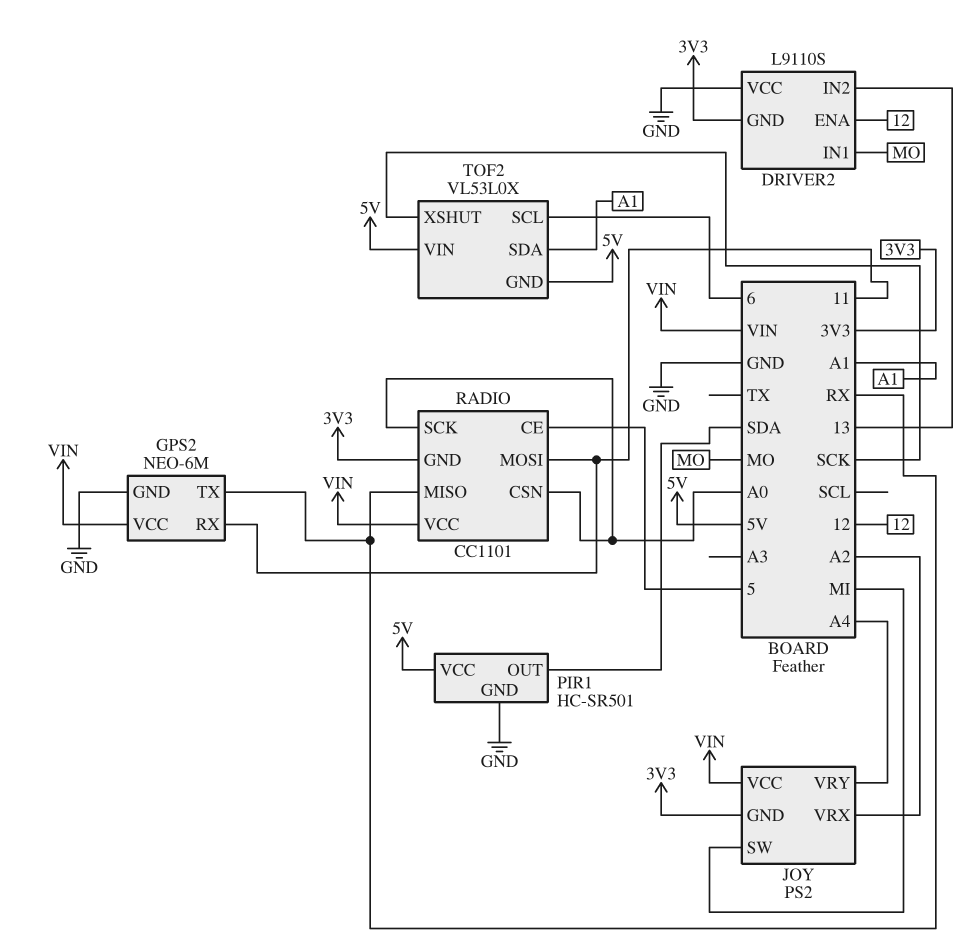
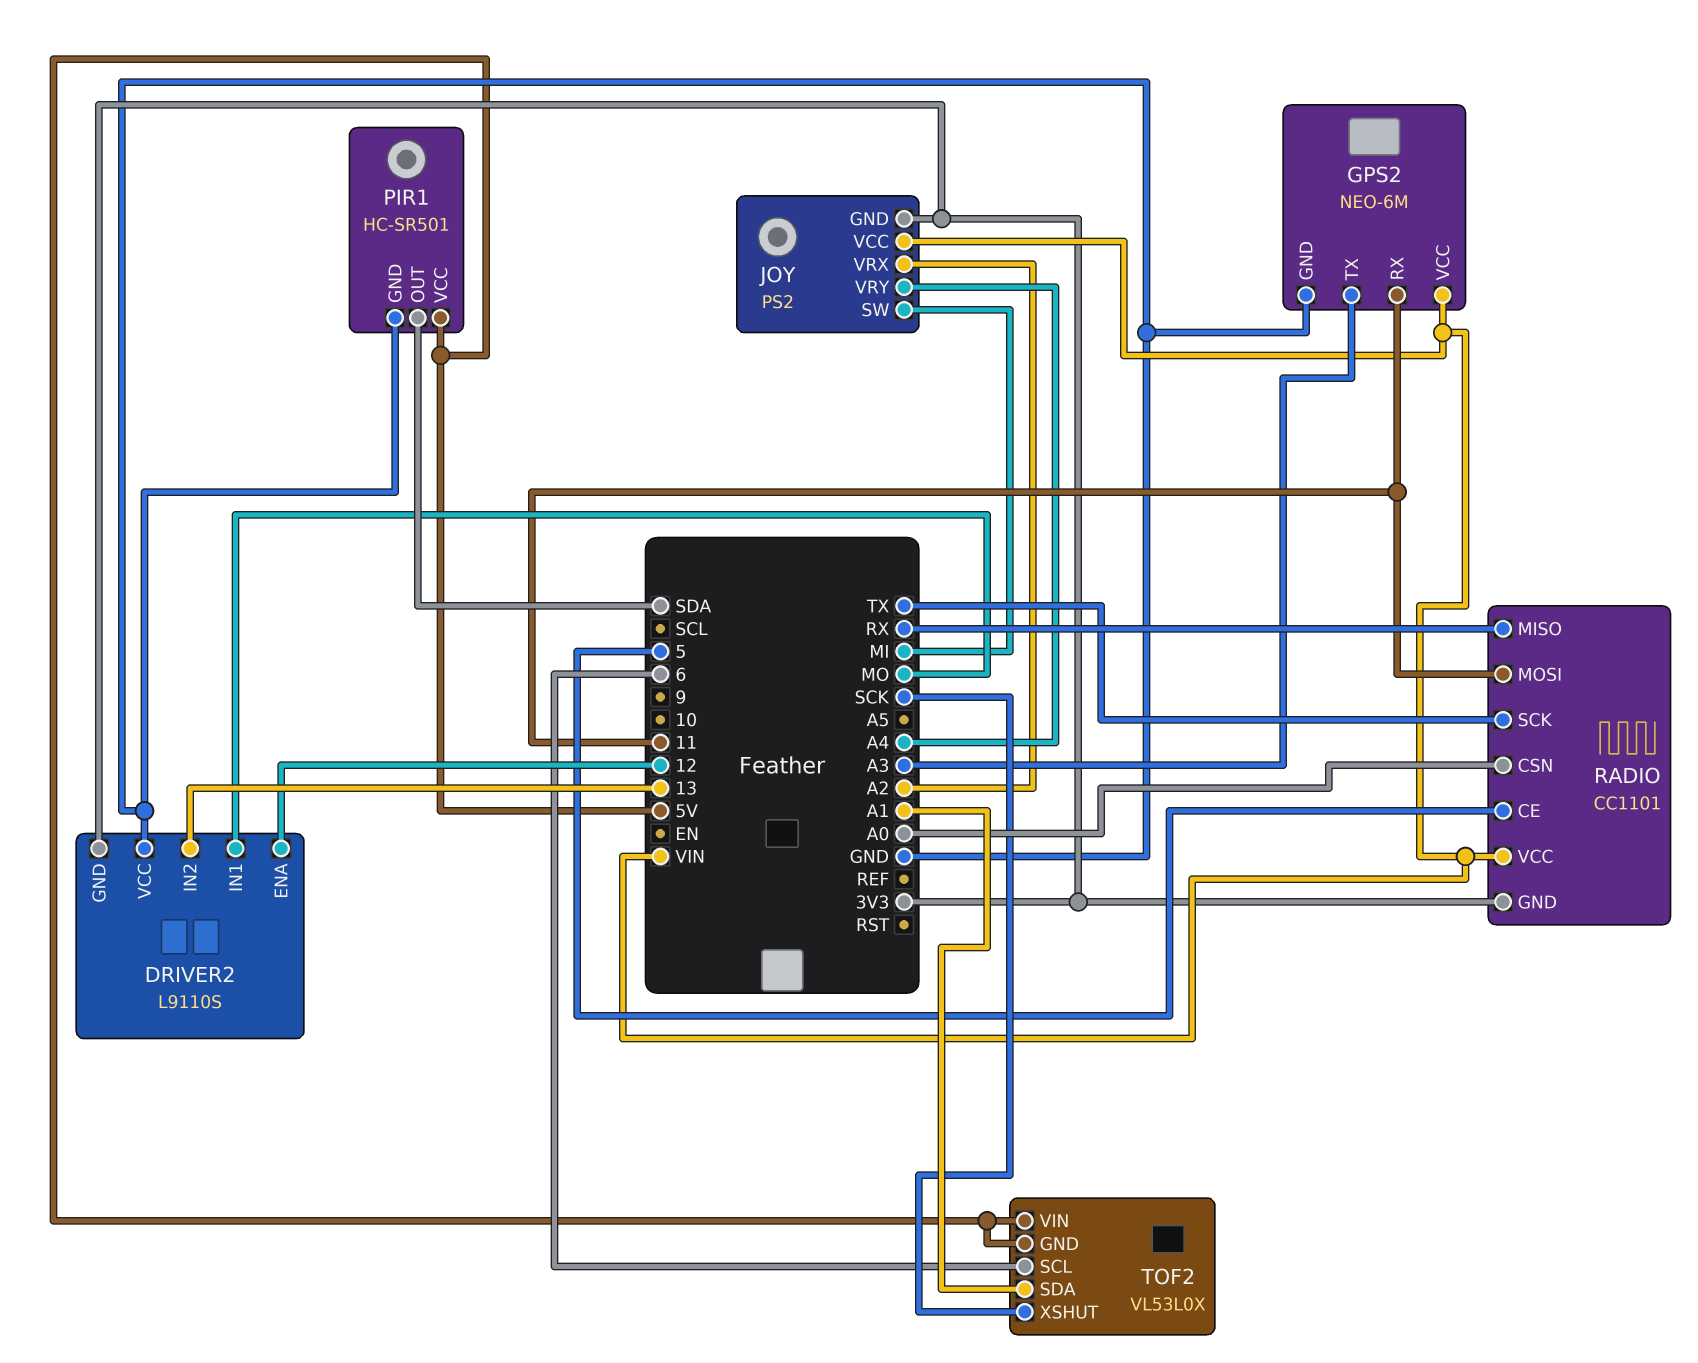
GPS2 pin TX: RX -> A3
RADIO pin SCK: A0 -> TX

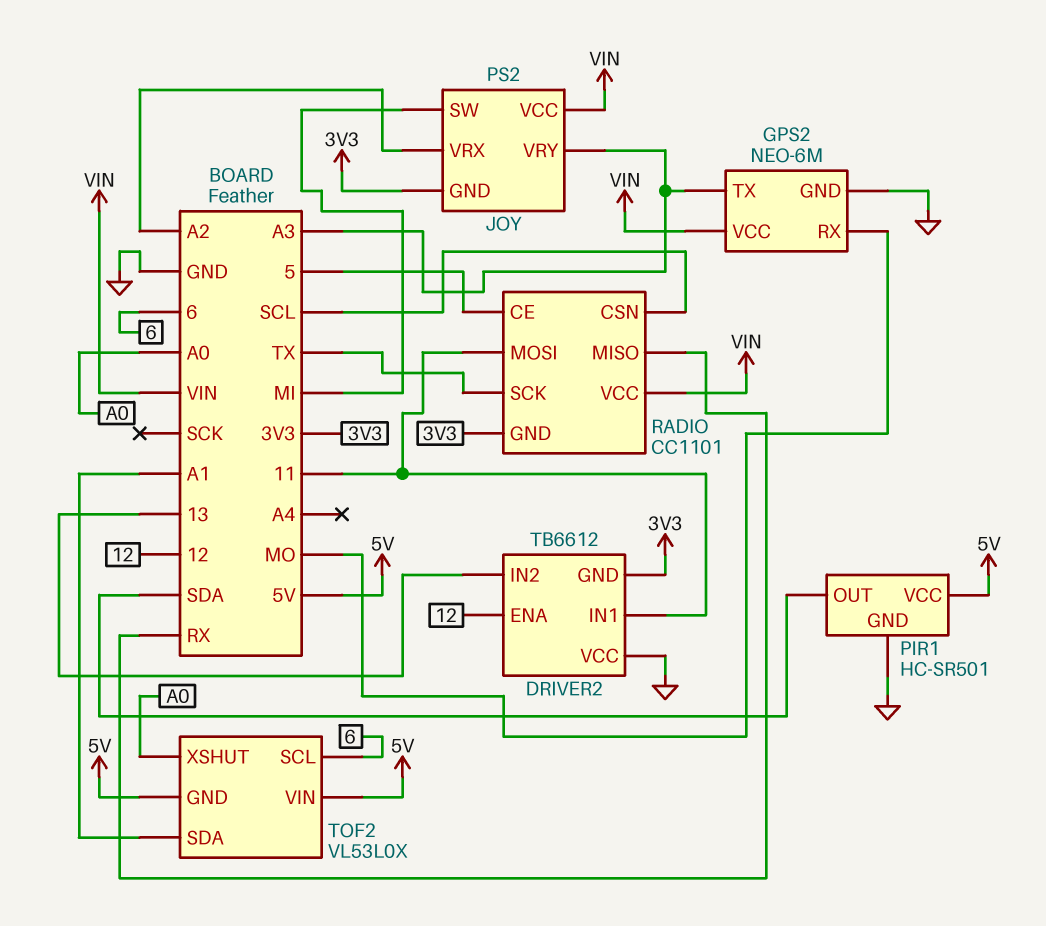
DRIVER2: L9110S -> TB6612
DRIVER2 pin IN1: MO -> 11
GPS2 pin RX: 11 -> MO
JOY pin VRY: A4 -> A3
RADIO pin CSN: A0 -> SCL
TOF2 pin XSHUT: SCK -> A0

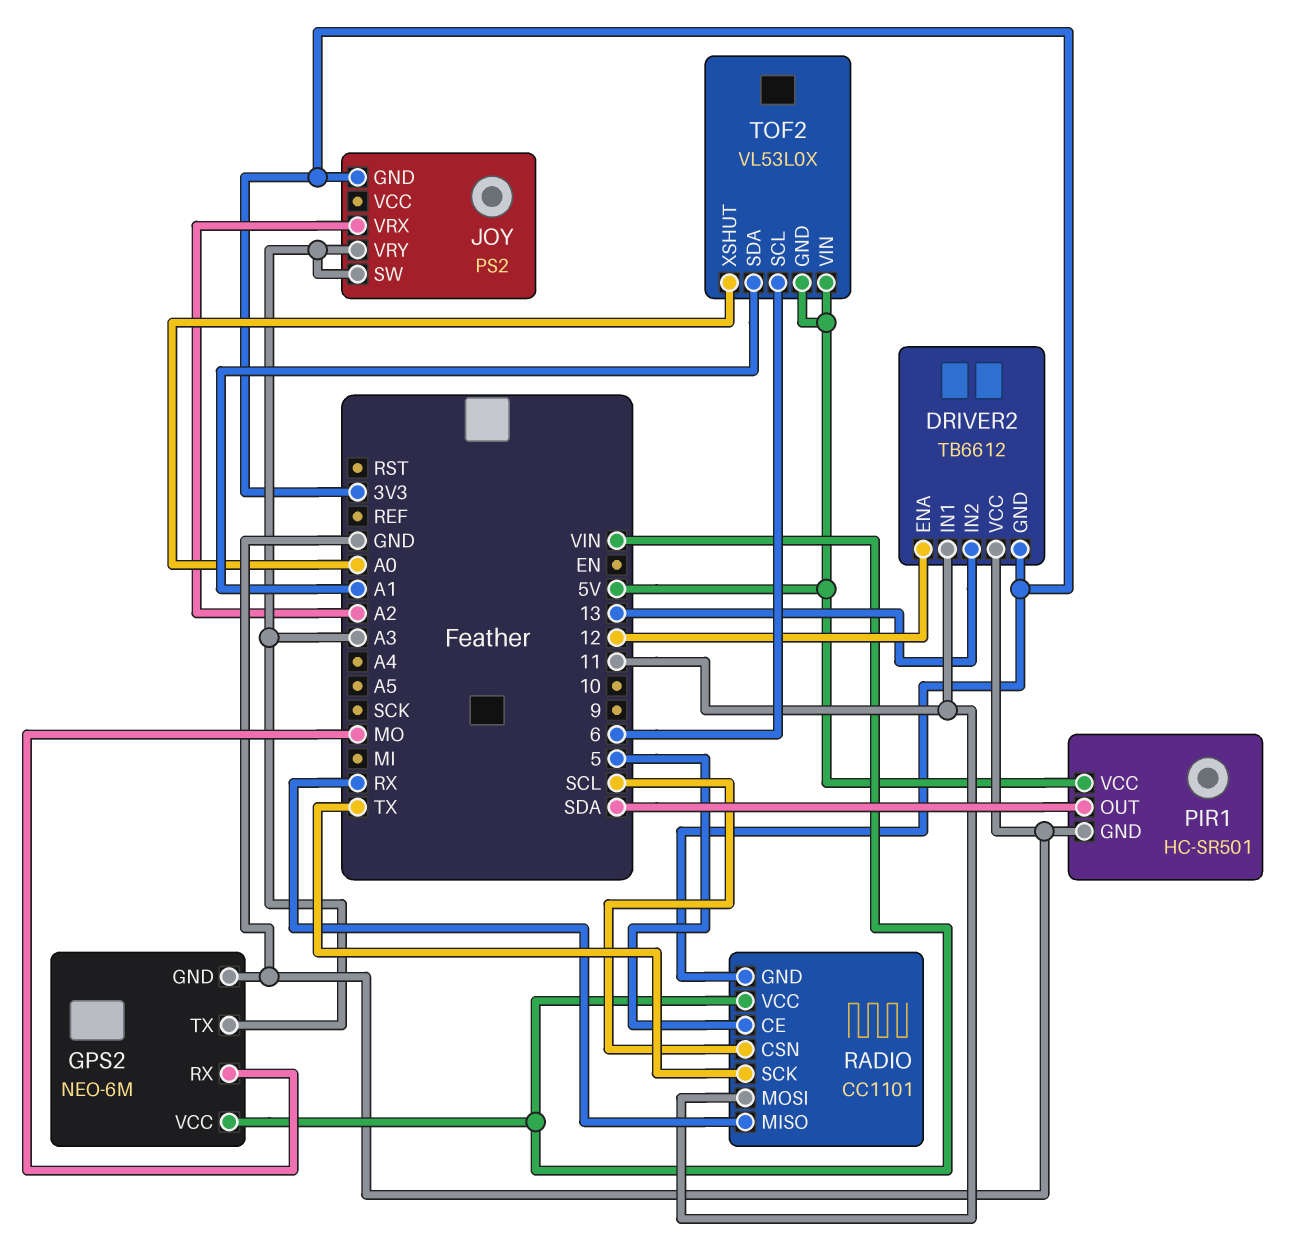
JOY pin SW: MI -> A3
JOY pin VCC: VIN -> none

